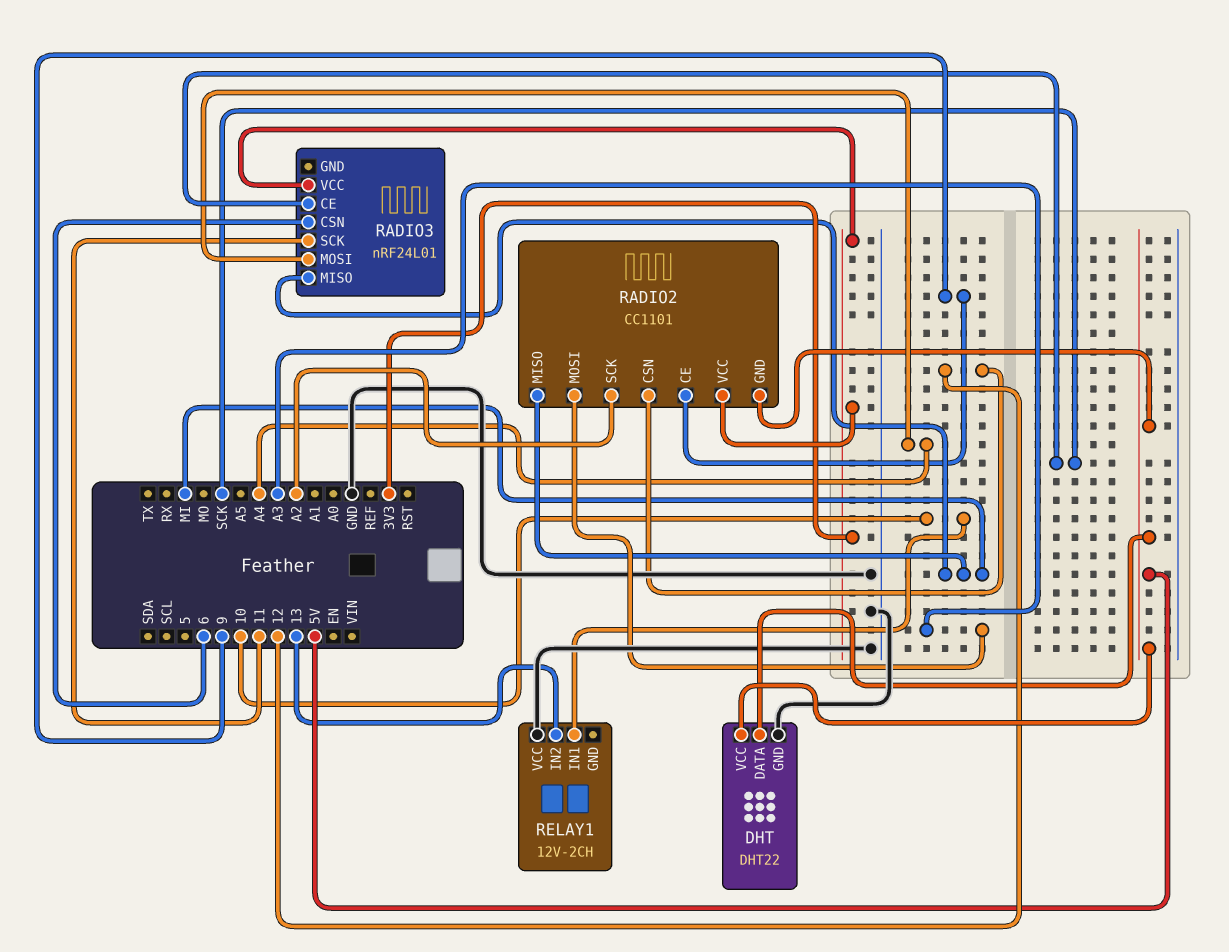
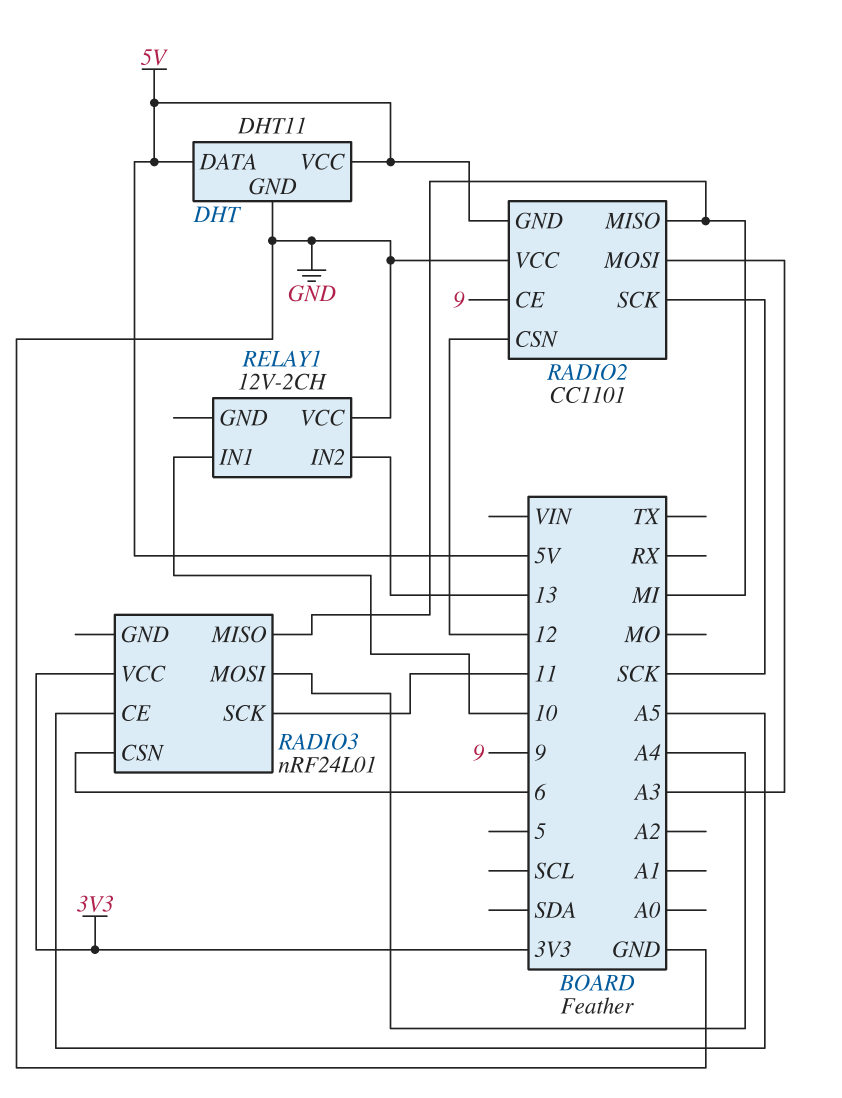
DHT: DHT22 -> DHT11
RADIO2 pin SCK: A2 -> SCK
RADIO2 pin VCC: 3V3 -> GND
RADIO3 pin CE: SCK -> A5

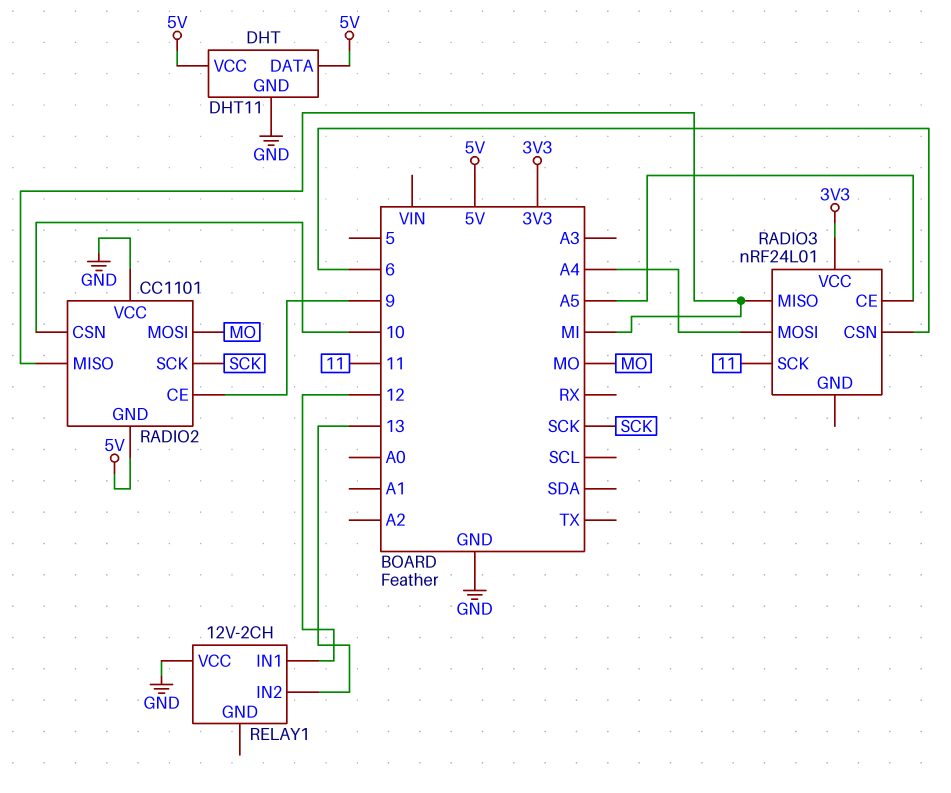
RADIO2 pin CSN: 12 -> 10
RADIO2 pin MOSI: A3 -> MO
RELAY1 pin IN1: 10 -> 12

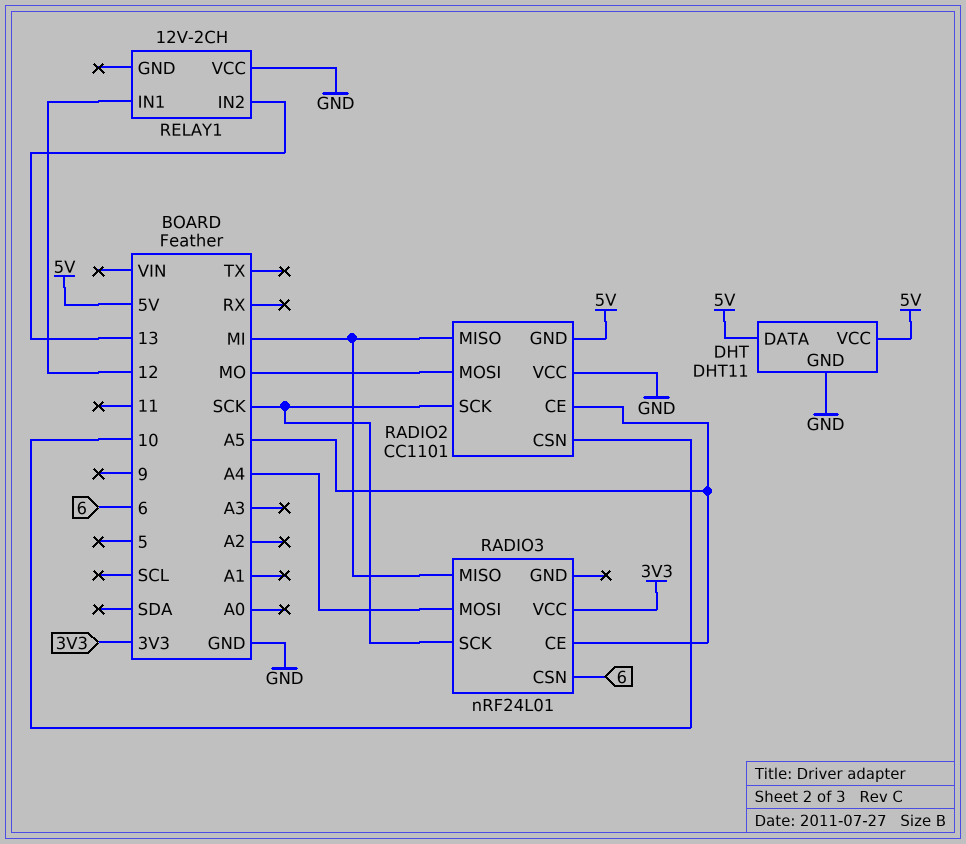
RADIO2 pin CE: 9 -> A5
RADIO3 pin SCK: 11 -> SCK

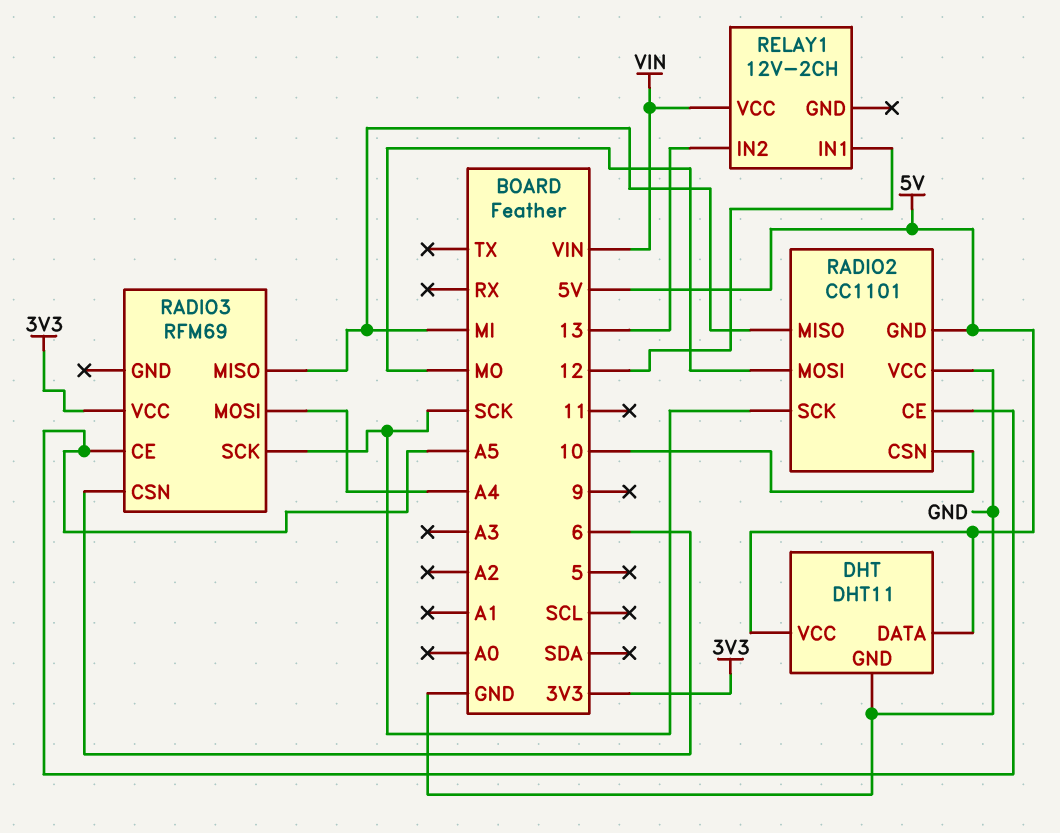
RADIO3: nRF24L01 -> RFM69
RELAY1 pin VCC: GND -> VIN

